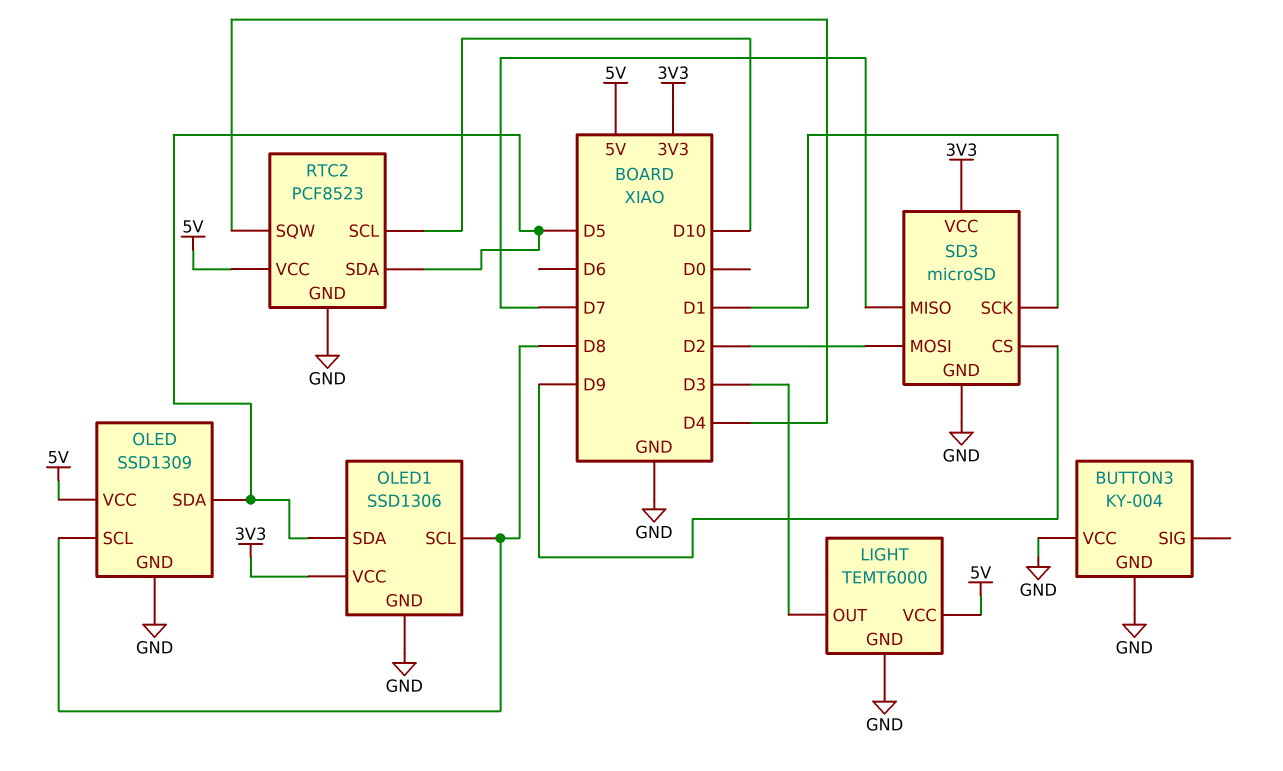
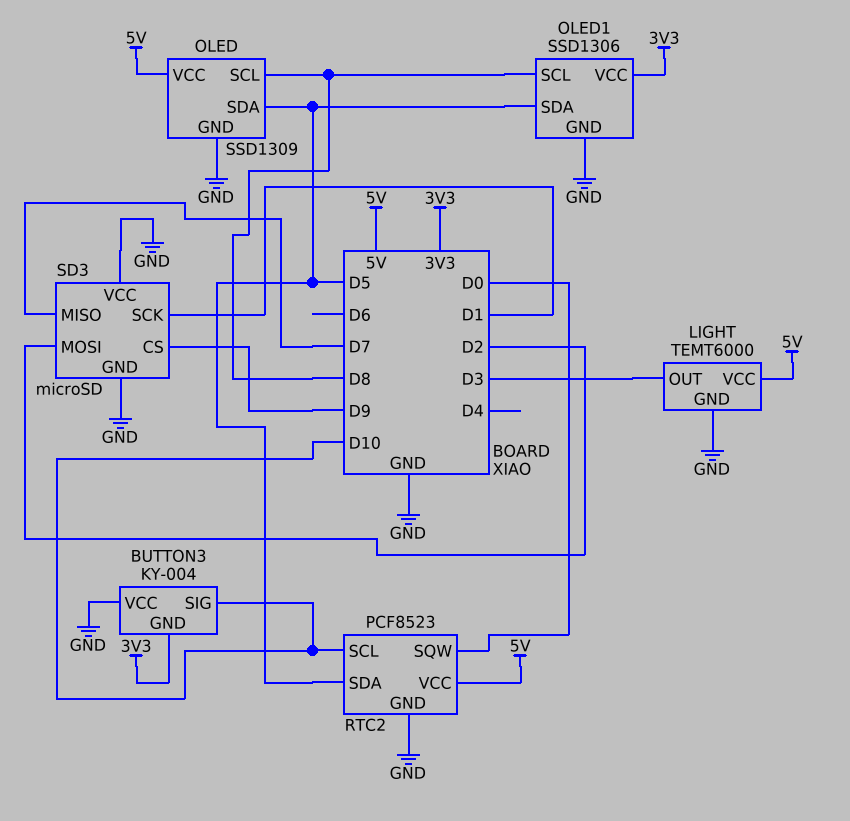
BUTTON3 pin GND: GND -> 3V3
BUTTON3 pin SIG: none -> D10
RTC2 pin SQW: D4 -> D0
SD3 pin VCC: 3V3 -> GND

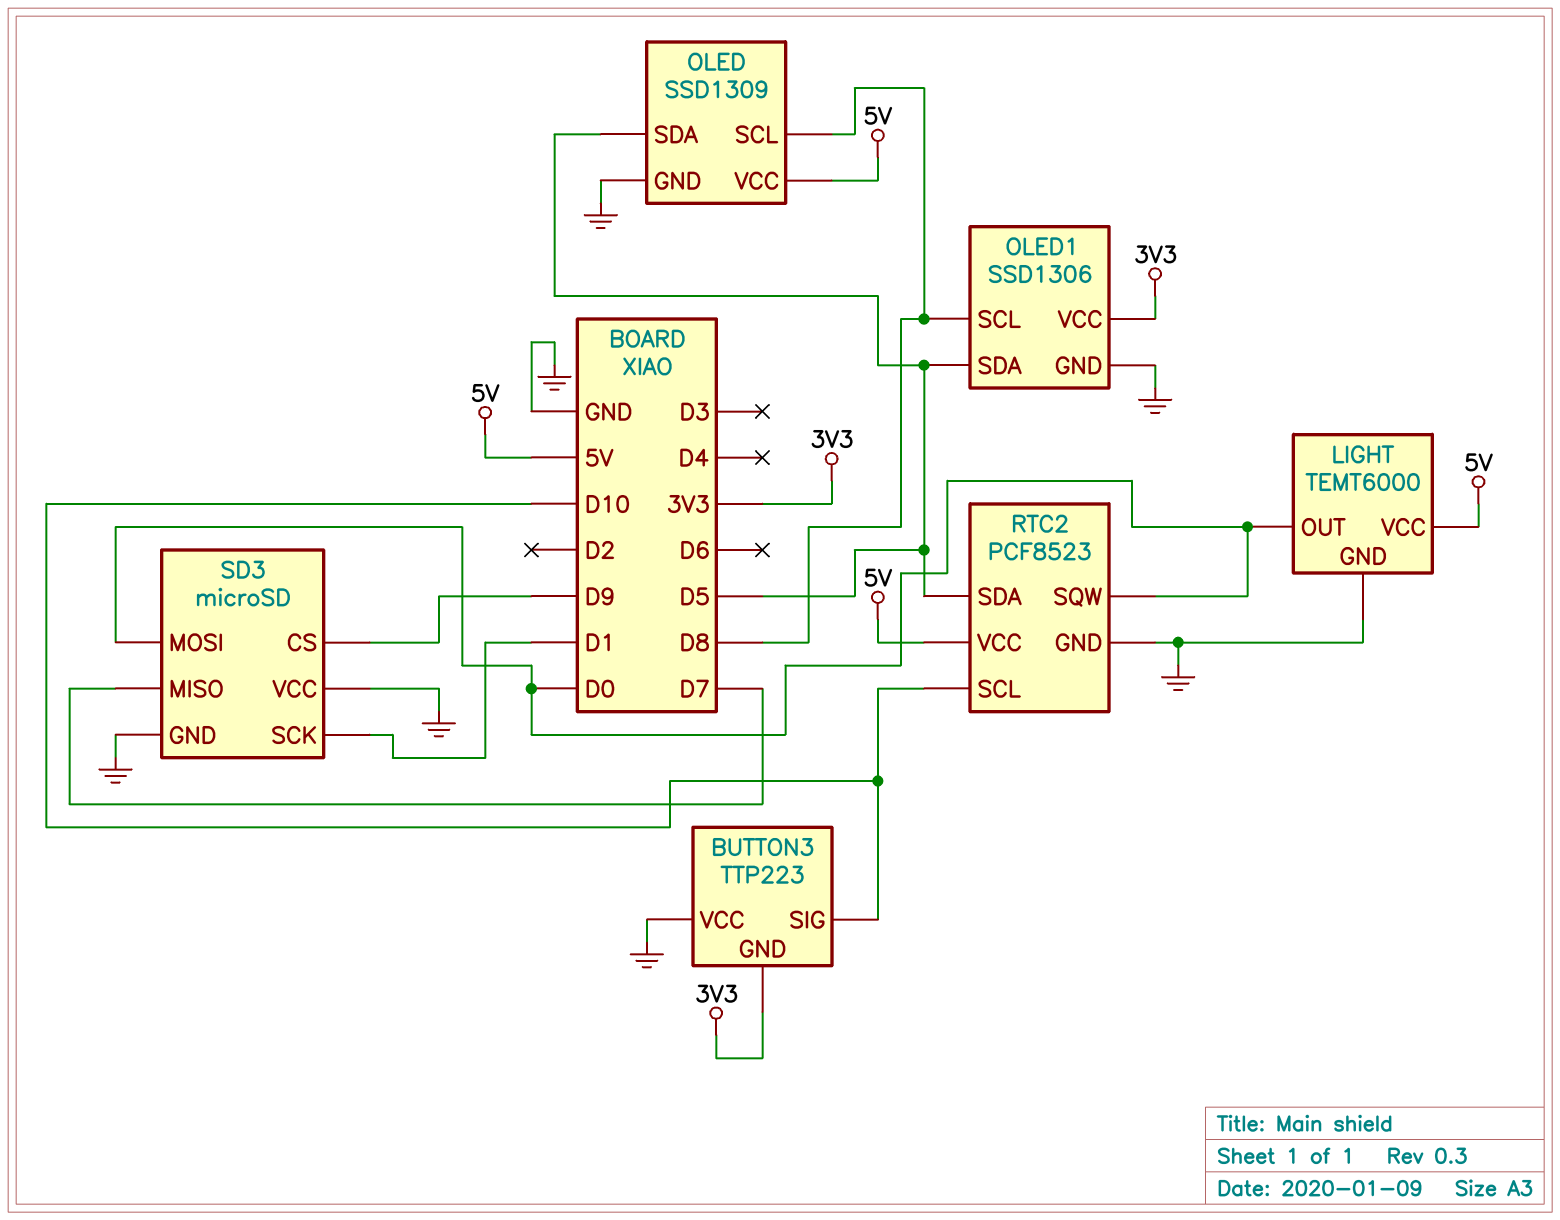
BUTTON3: KY-004 -> TTP223
LIGHT pin OUT: D3 -> D0
SD3 pin MOSI: D2 -> D0

